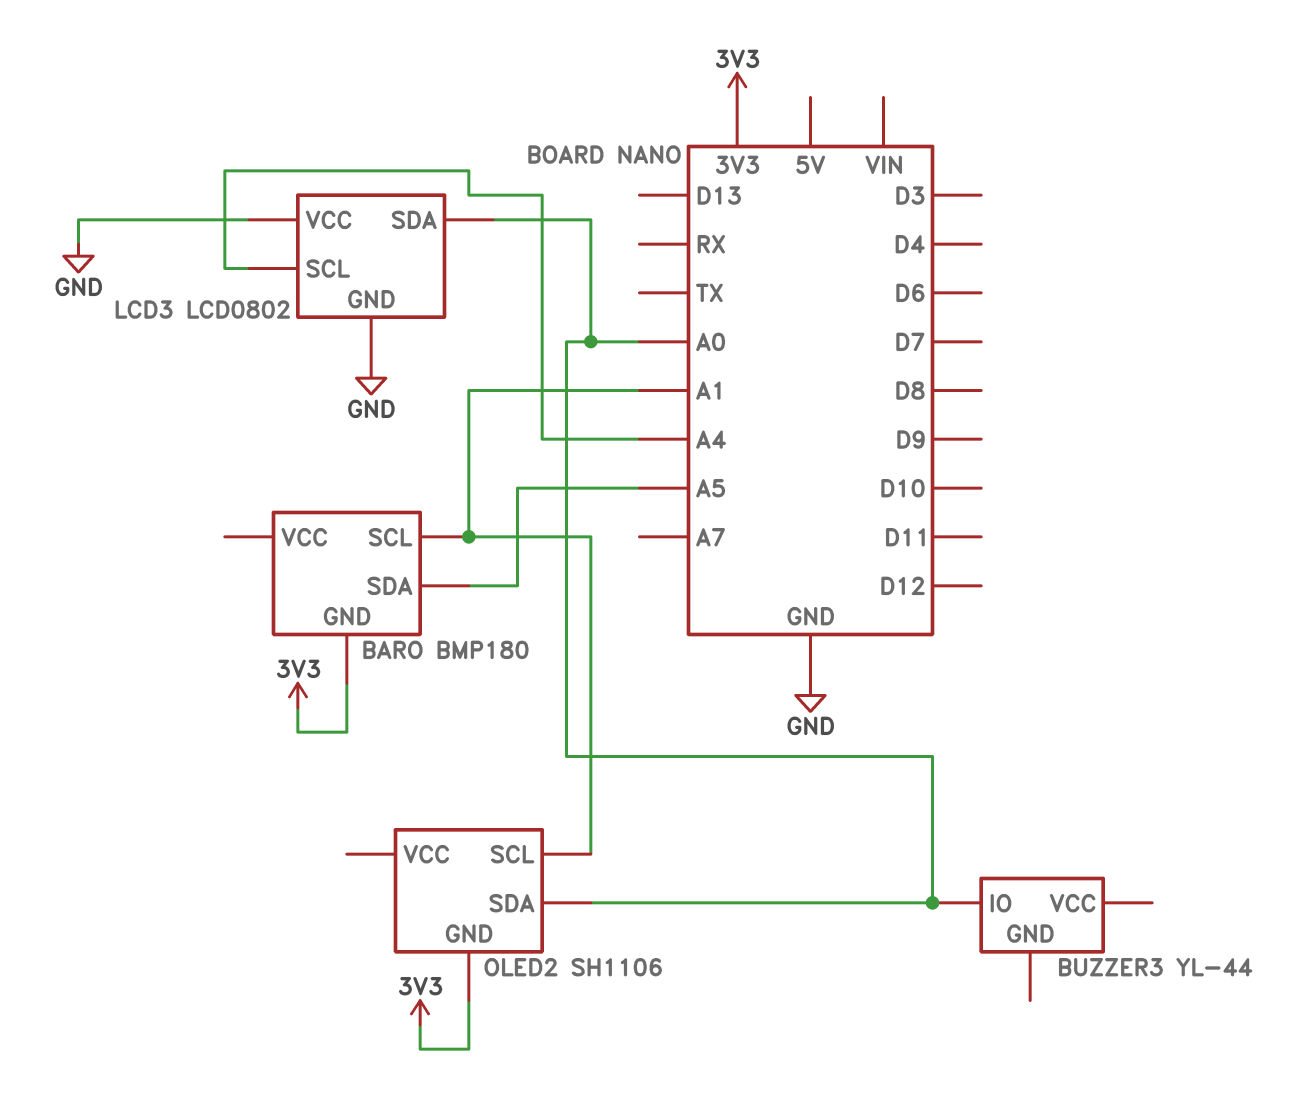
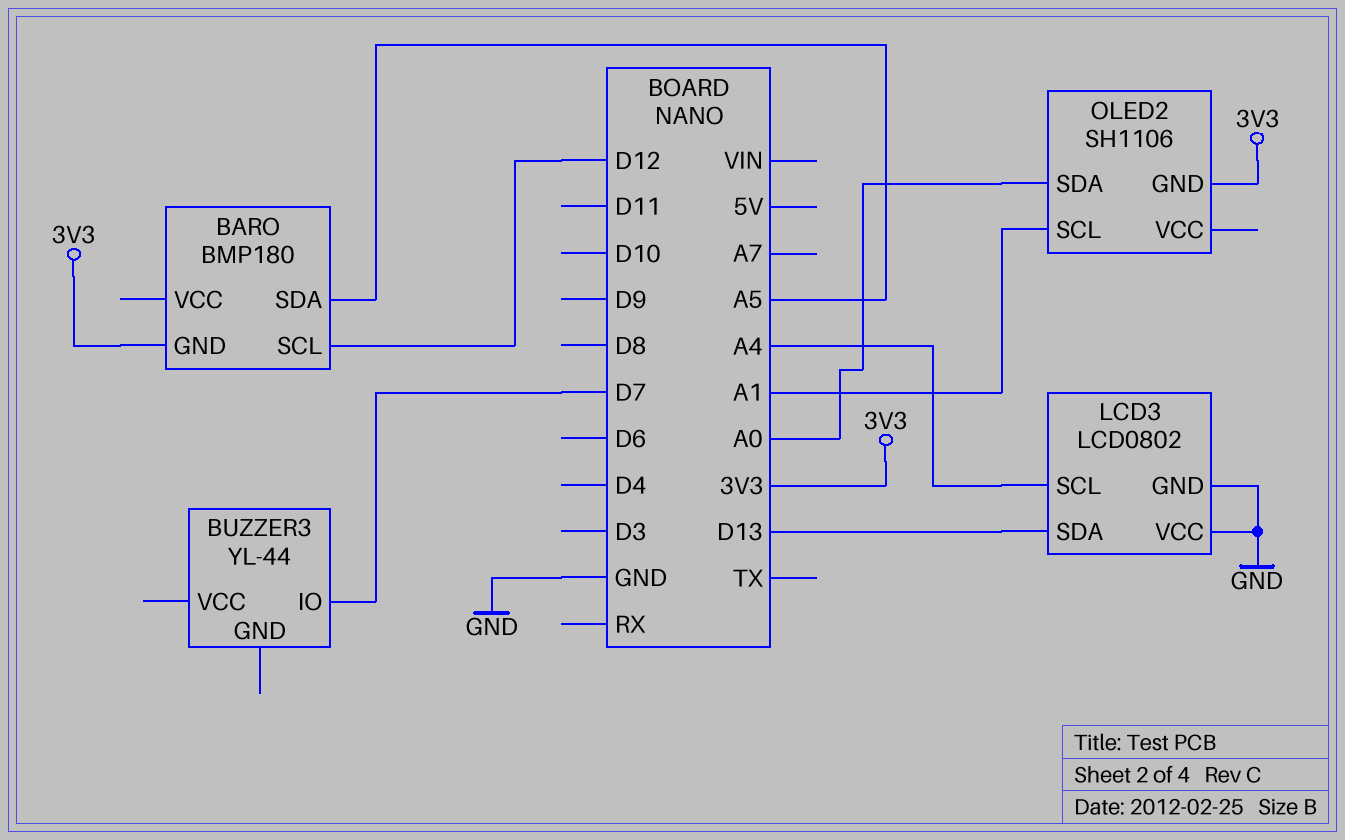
BARO pin SCL: A1 -> D12
BUZZER3 pin IO: A0 -> D7
LCD3 pin SDA: A0 -> D13

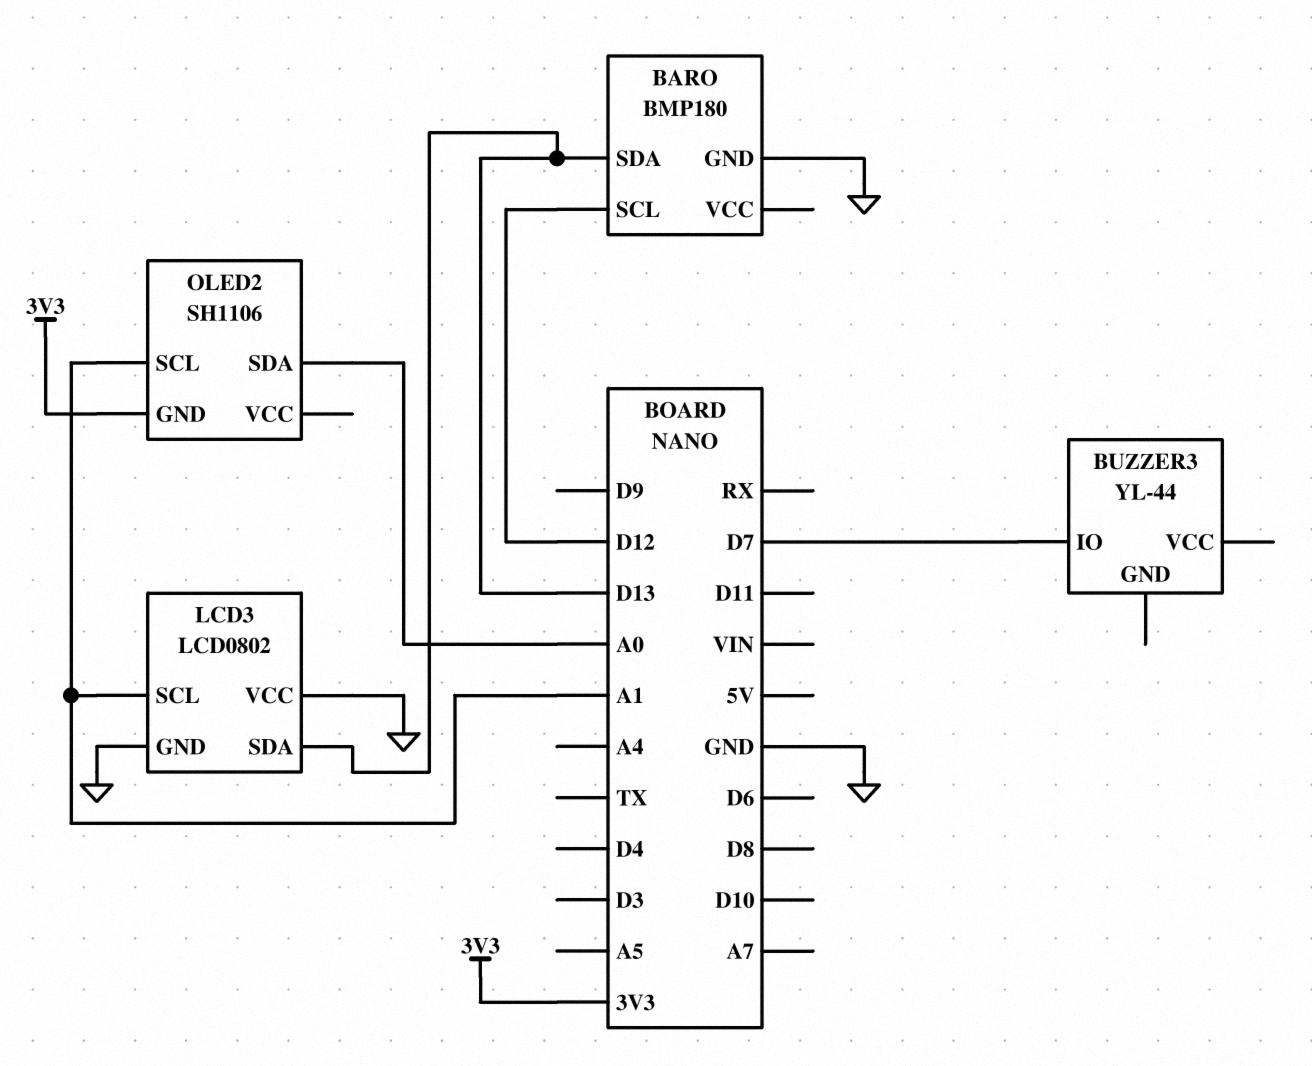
BARO pin GND: 3V3 -> GND
BARO pin SDA: A5 -> D13
LCD3 pin SCL: A4 -> A1

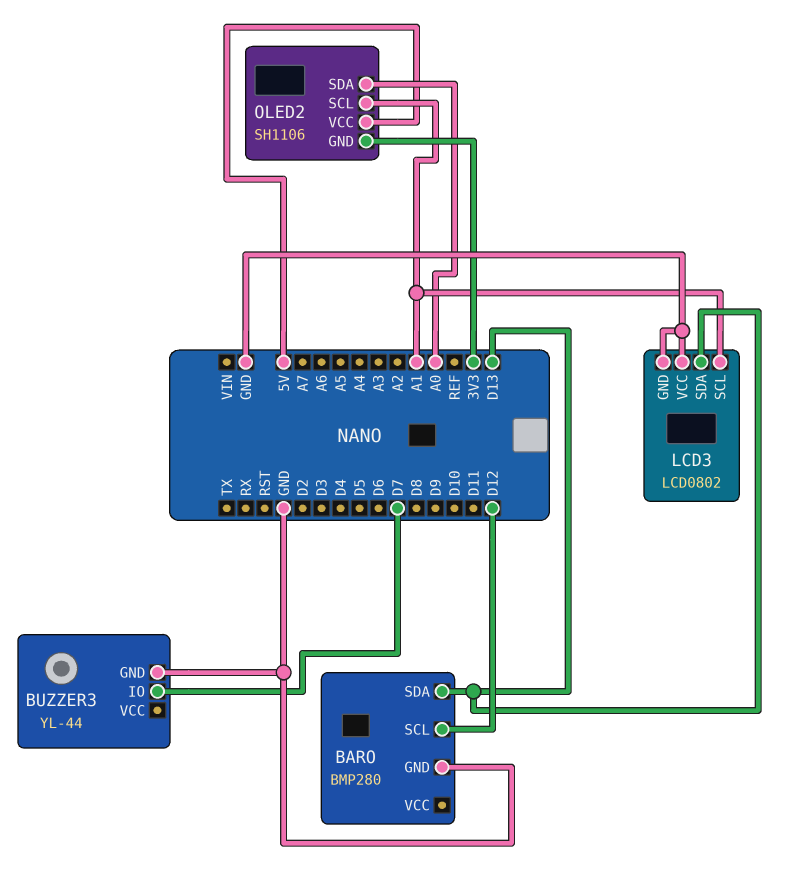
BARO: BMP180 -> BMP280
BUZZER3 pin GND: none -> GND
OLED2 pin VCC: none -> 5V

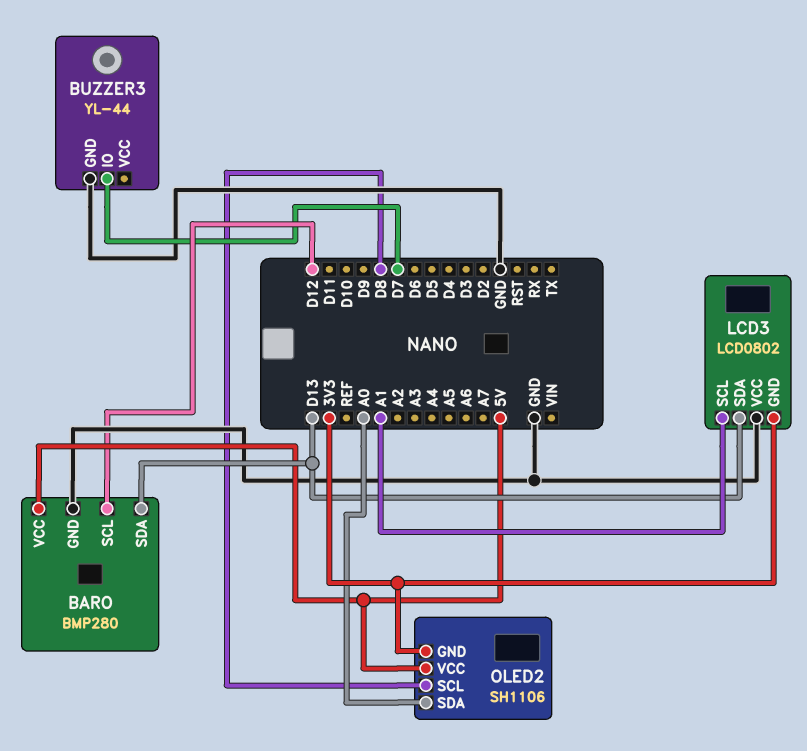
BARO pin VCC: none -> 5V
LCD3 pin GND: GND -> 3V3
OLED2 pin SCL: A1 -> D8

